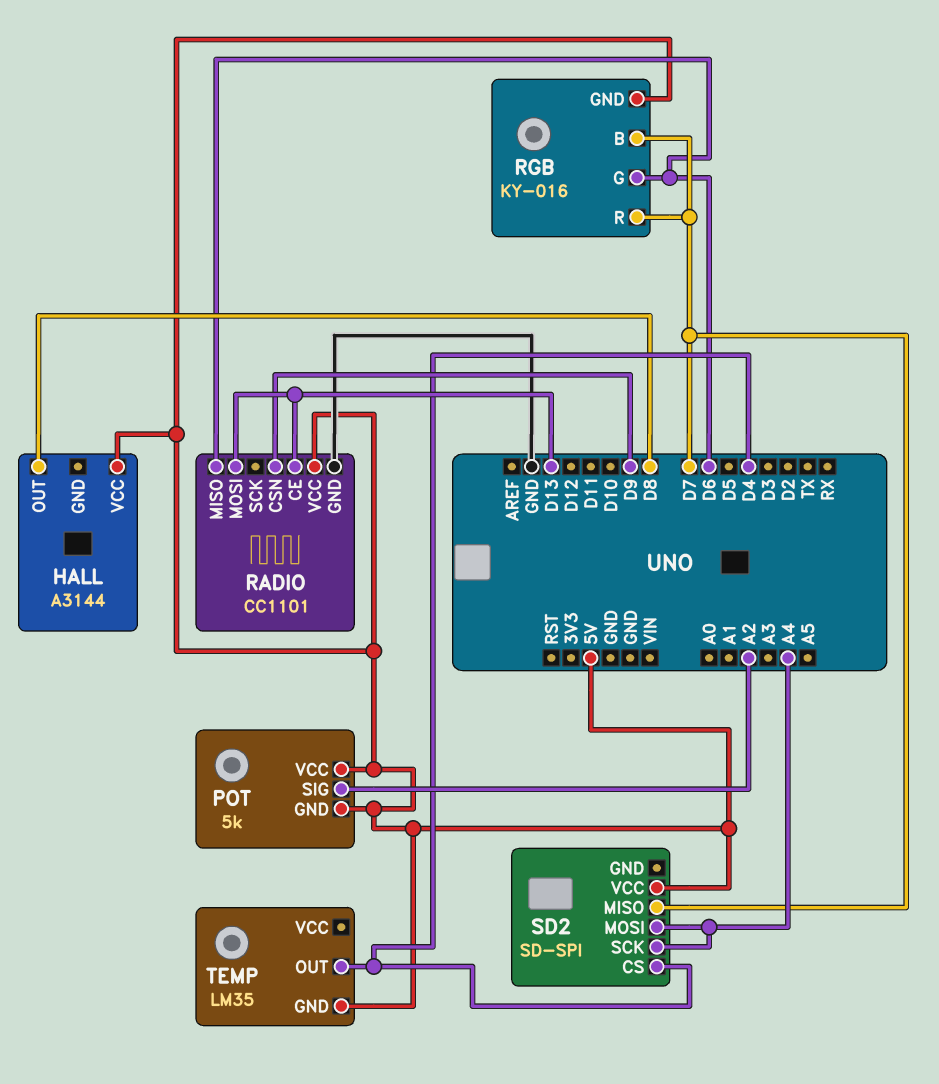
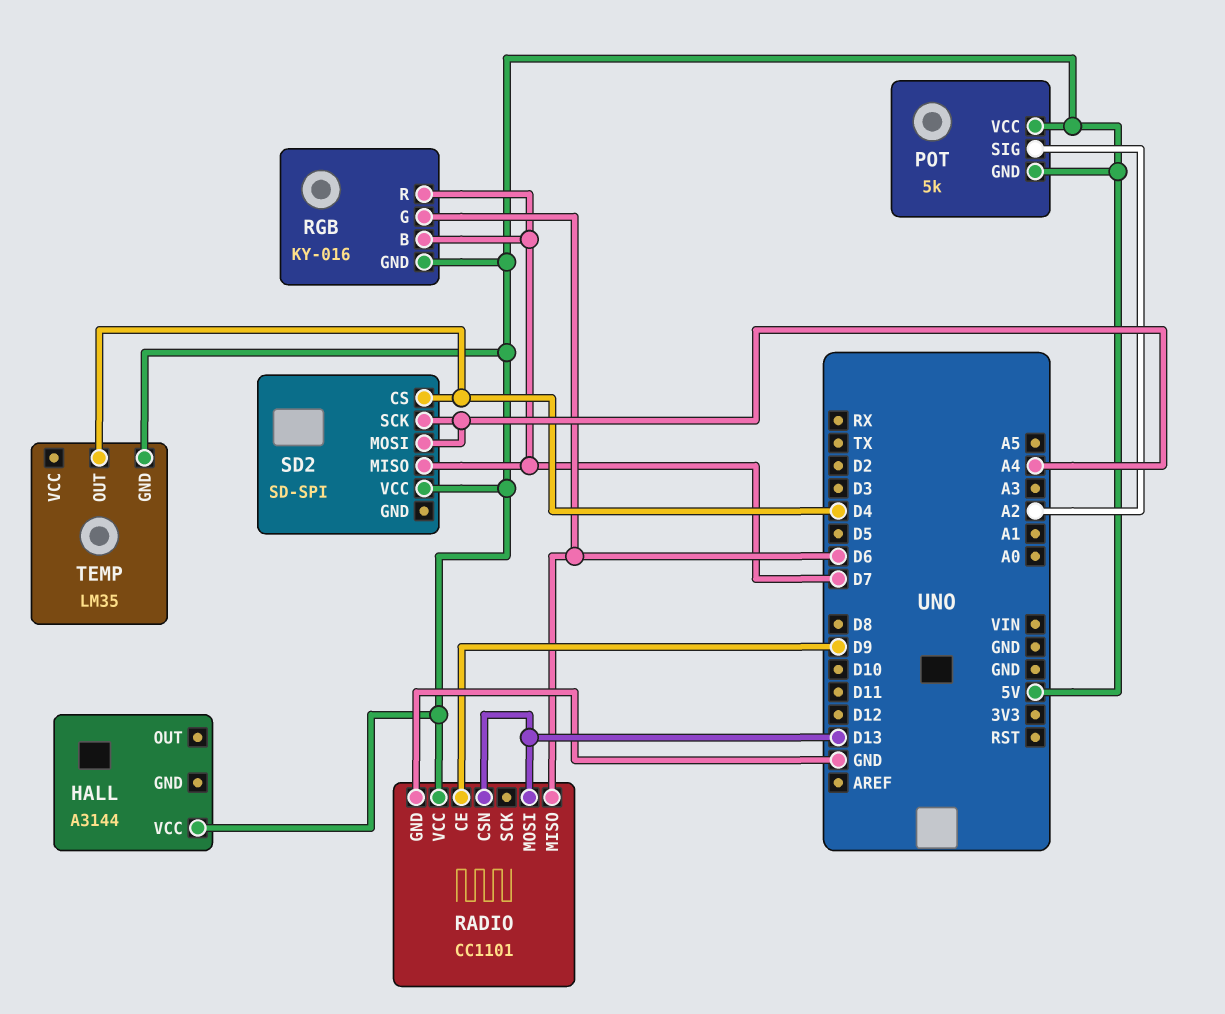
HALL pin OUT: D8 -> none
RADIO pin CE: D13 -> D9
RADIO pin CSN: D9 -> D13

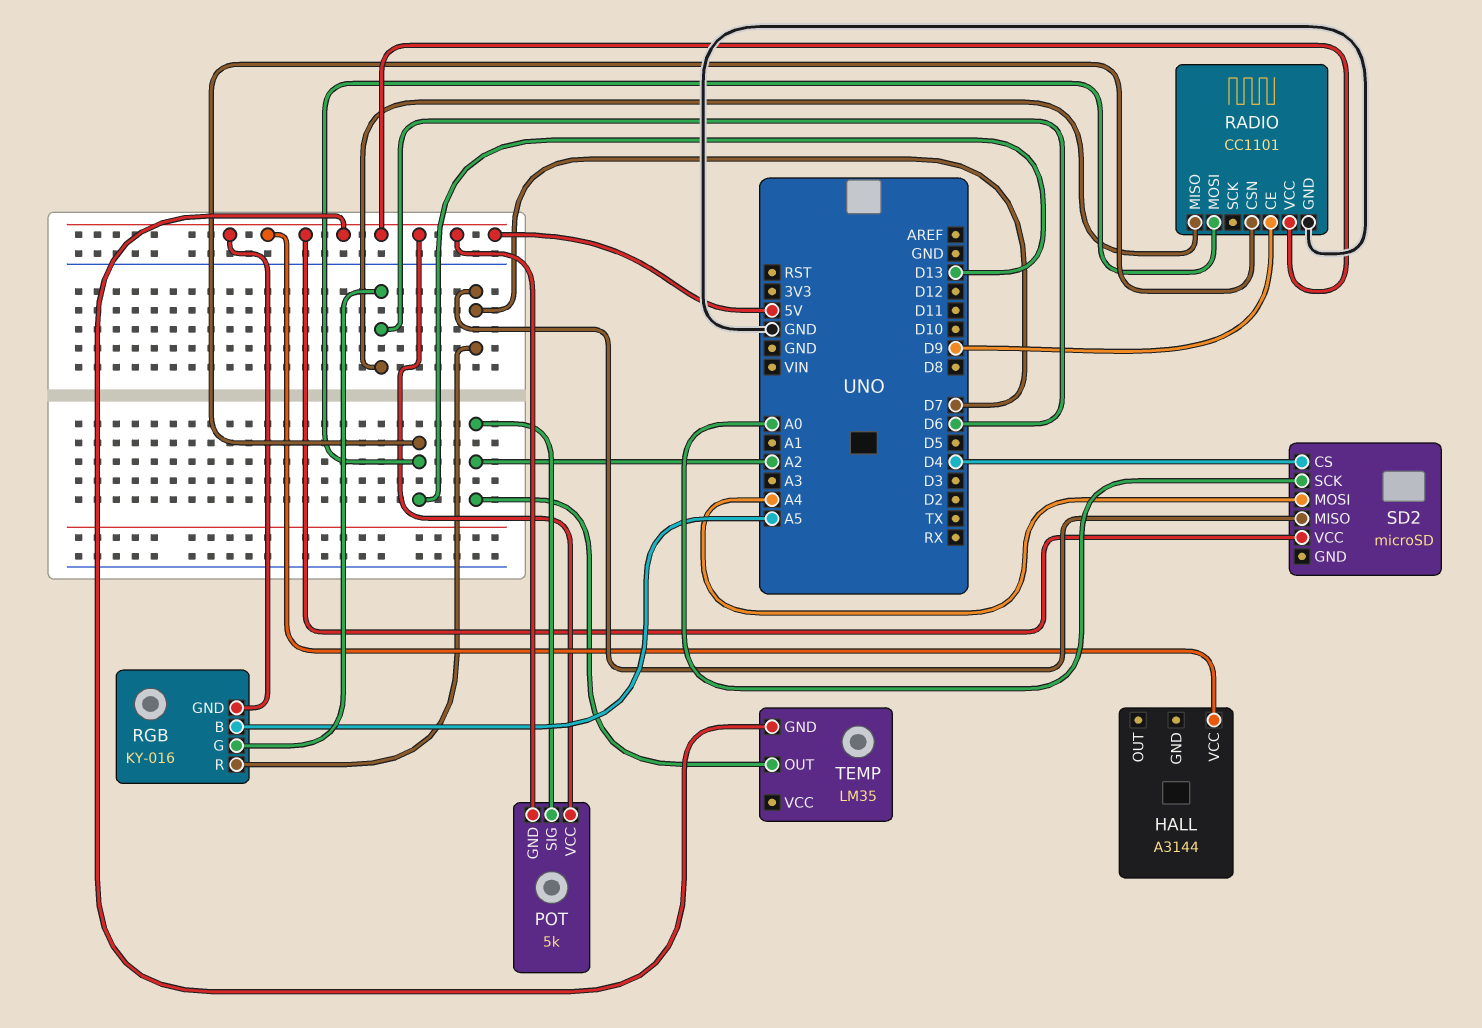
RGB pin B: D7 -> A5
SD2: SD-SPI -> microSD
SD2 pin SCK: A4 -> A0
TEMP pin OUT: D4 -> A2

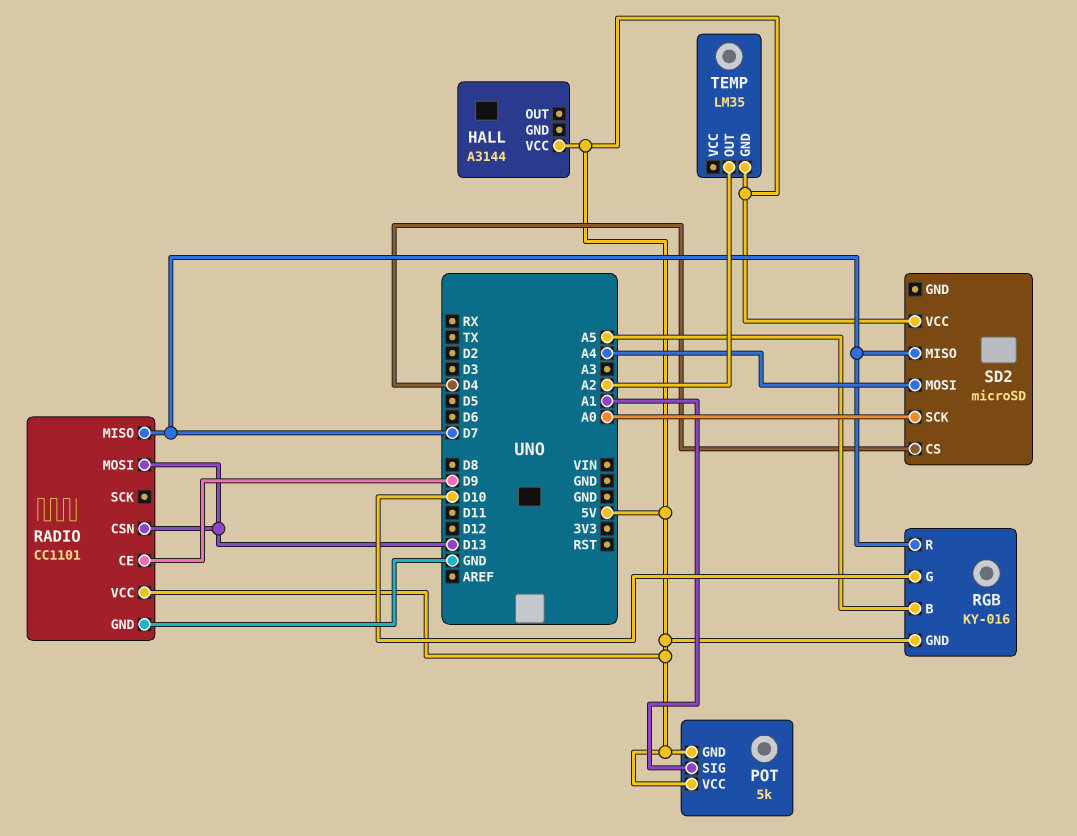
POT pin SIG: A2 -> A1
RADIO pin MISO: D6 -> D7
RGB pin G: D6 -> D10

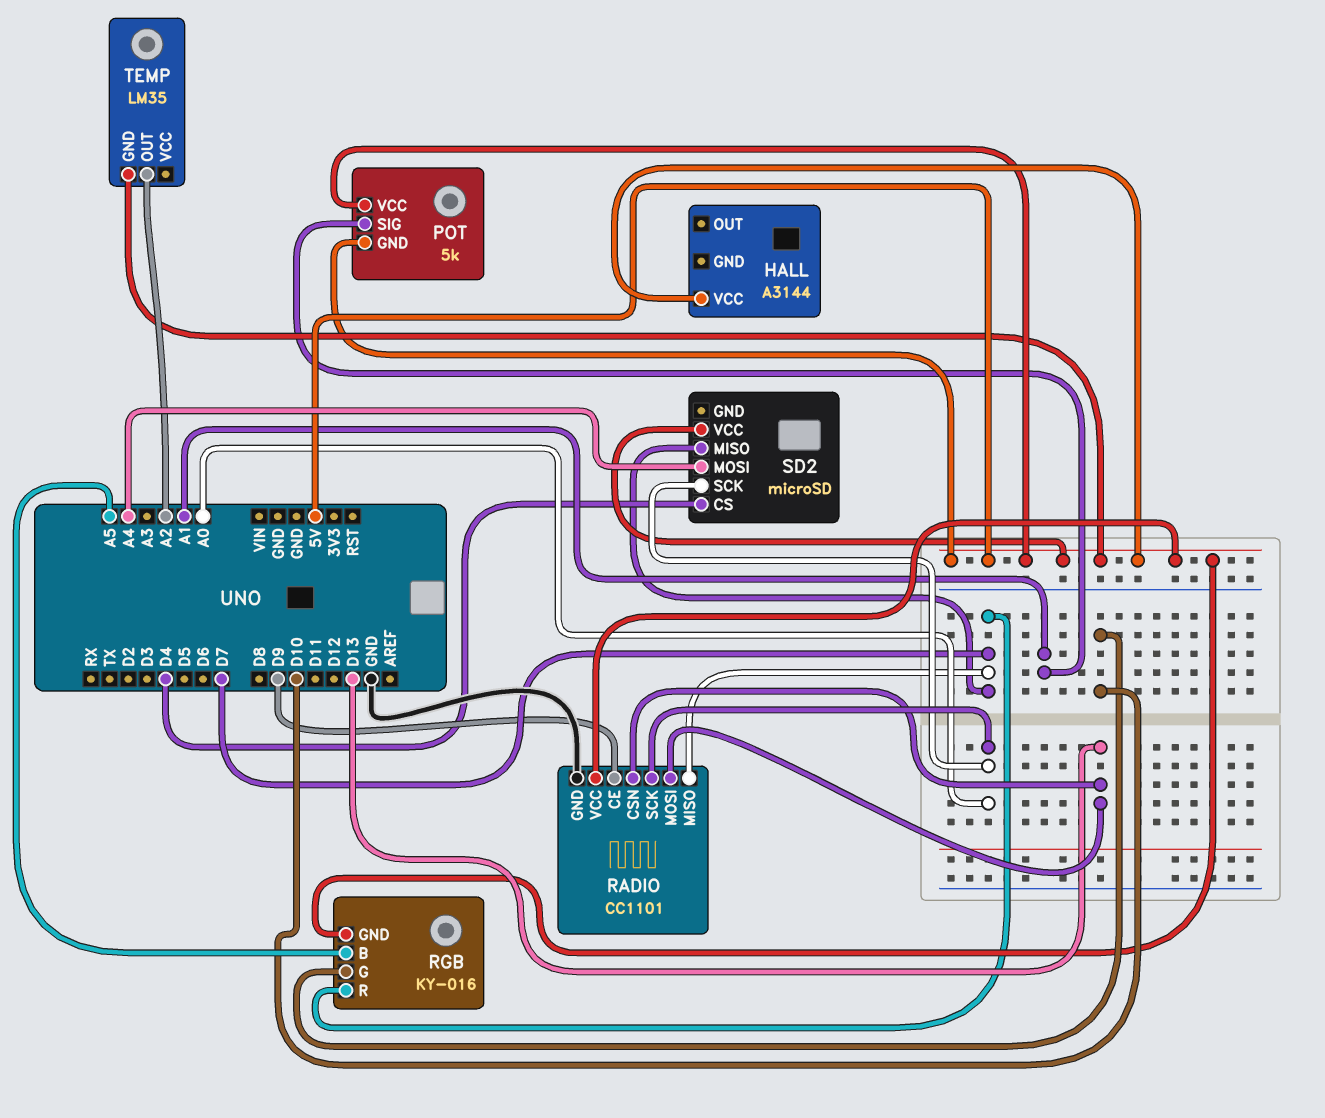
RADIO pin SCK: none -> A0

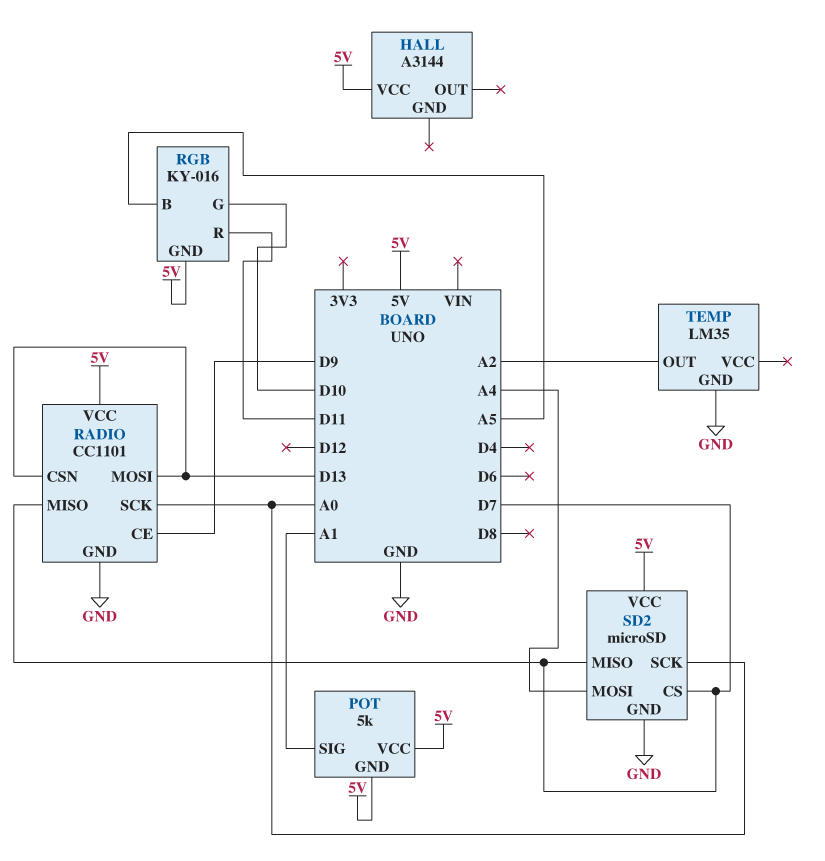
RGB pin R: D7 -> D11
SD2 pin CS: D4 -> D7
SD2 pin GND: none -> GND
TEMP pin GND: 5V -> GND

